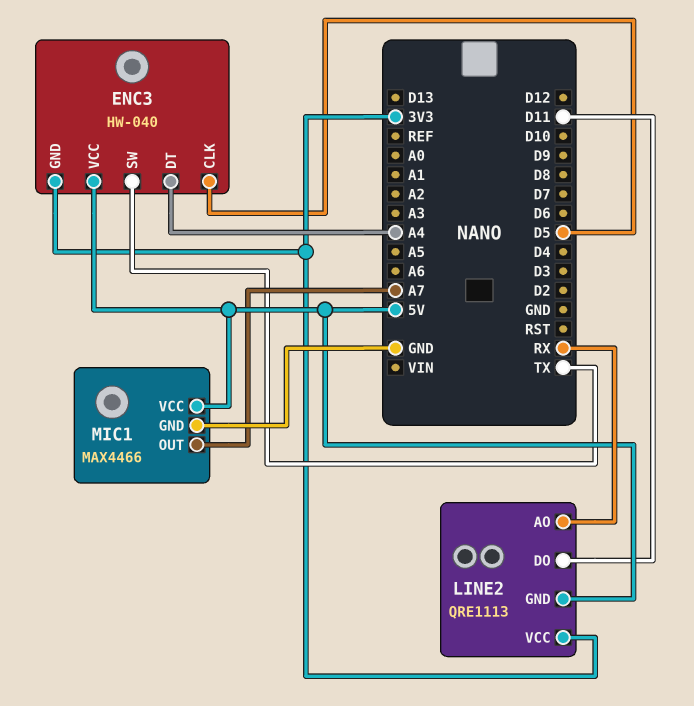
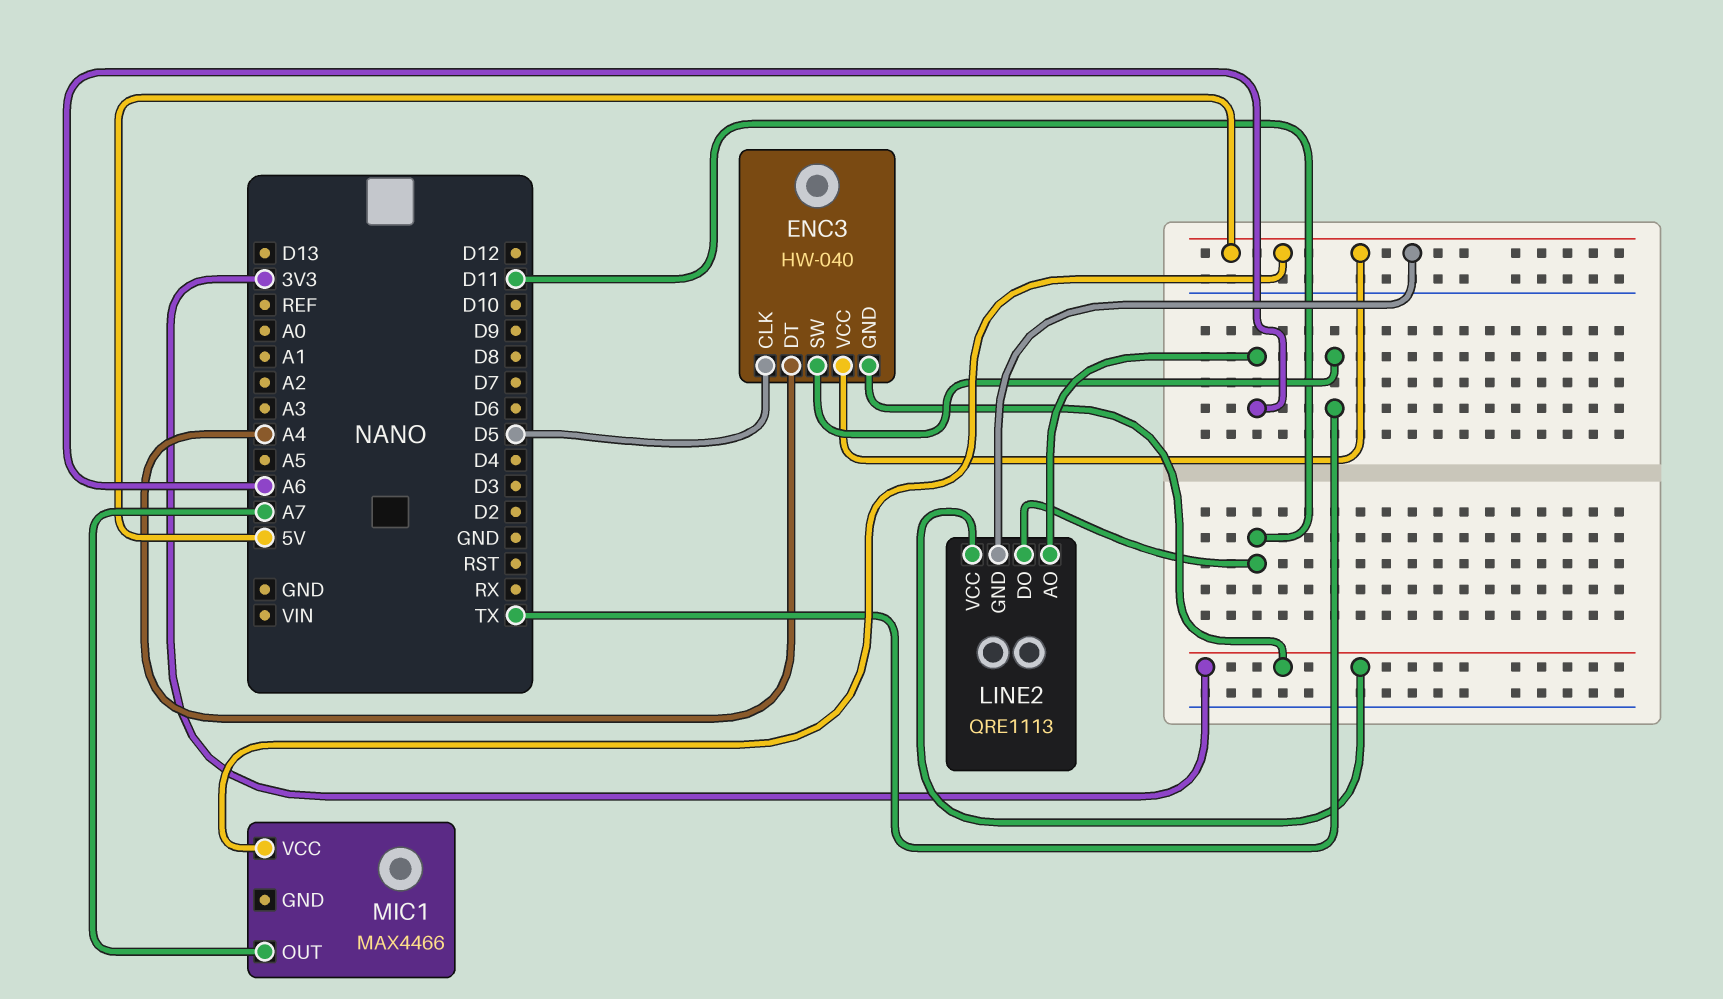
LINE2 pin AO: RX -> A6
MIC1 pin GND: GND -> none

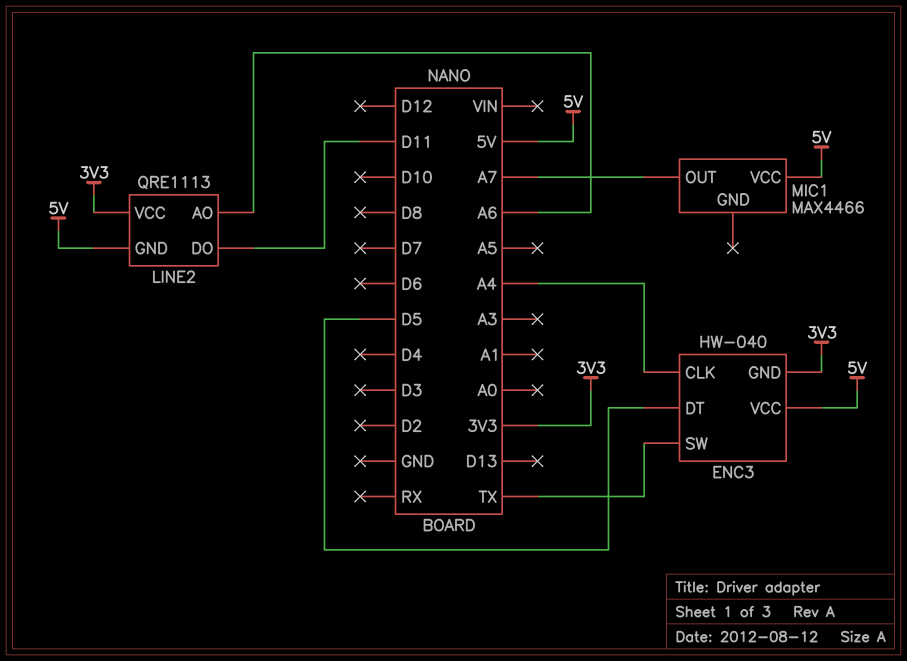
ENC3 pin CLK: D5 -> A4
ENC3 pin DT: A4 -> D5

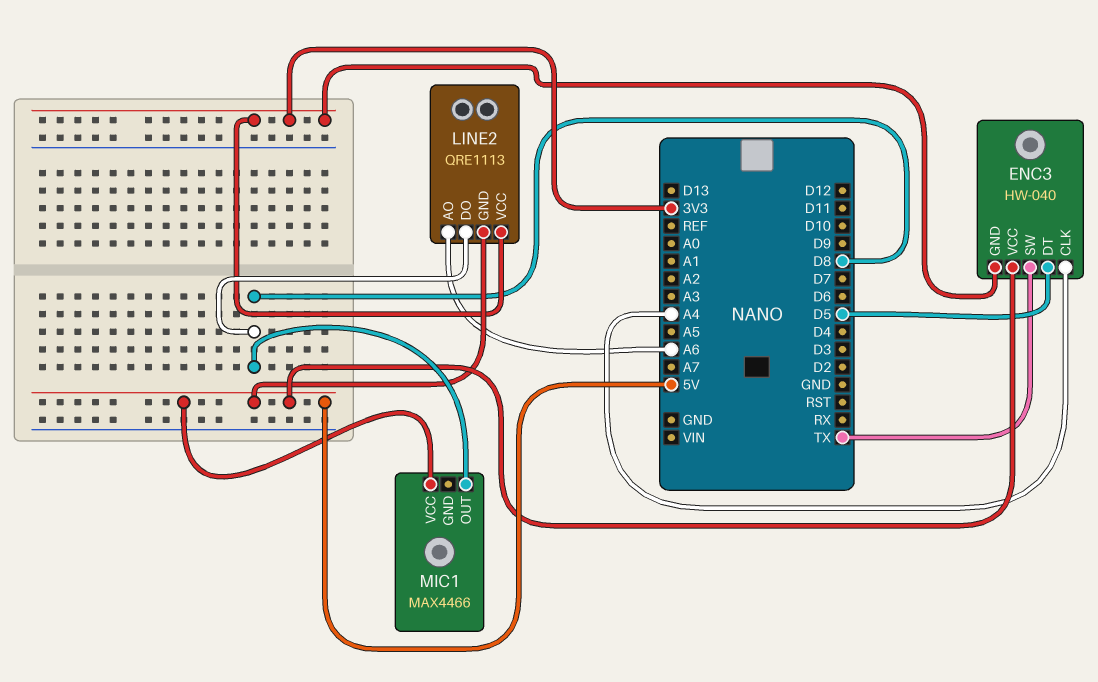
LINE2 pin DO: D11 -> D8
MIC1 pin OUT: A7 -> D8

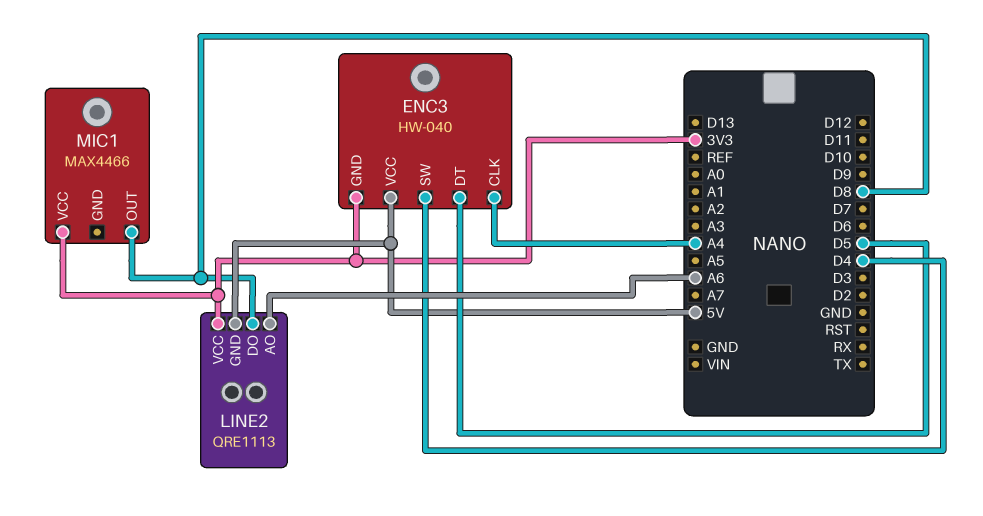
ENC3 pin SW: TX -> D4
MIC1 pin VCC: 5V -> 3V3

